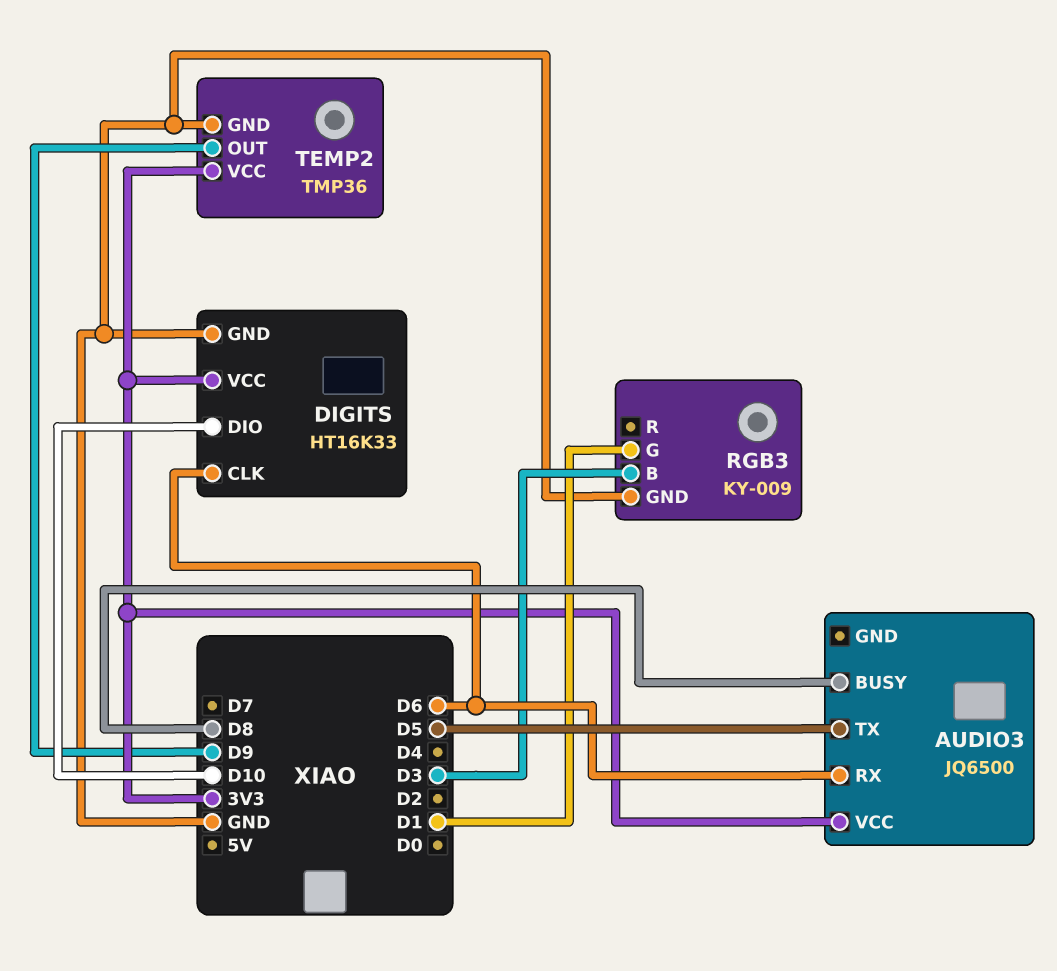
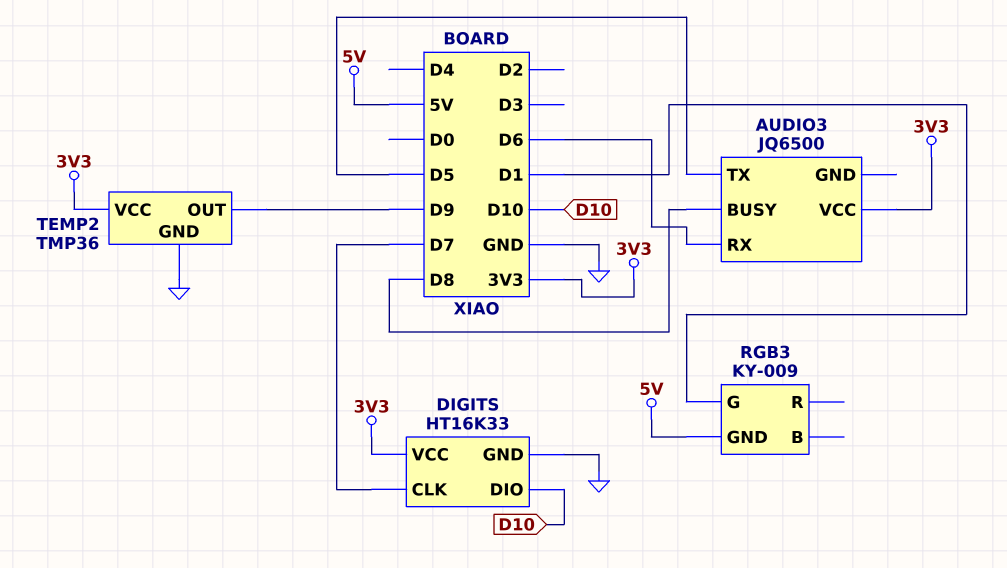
DIGITS pin CLK: D6 -> D7
RGB3 pin B: D3 -> none
RGB3 pin GND: GND -> 5V

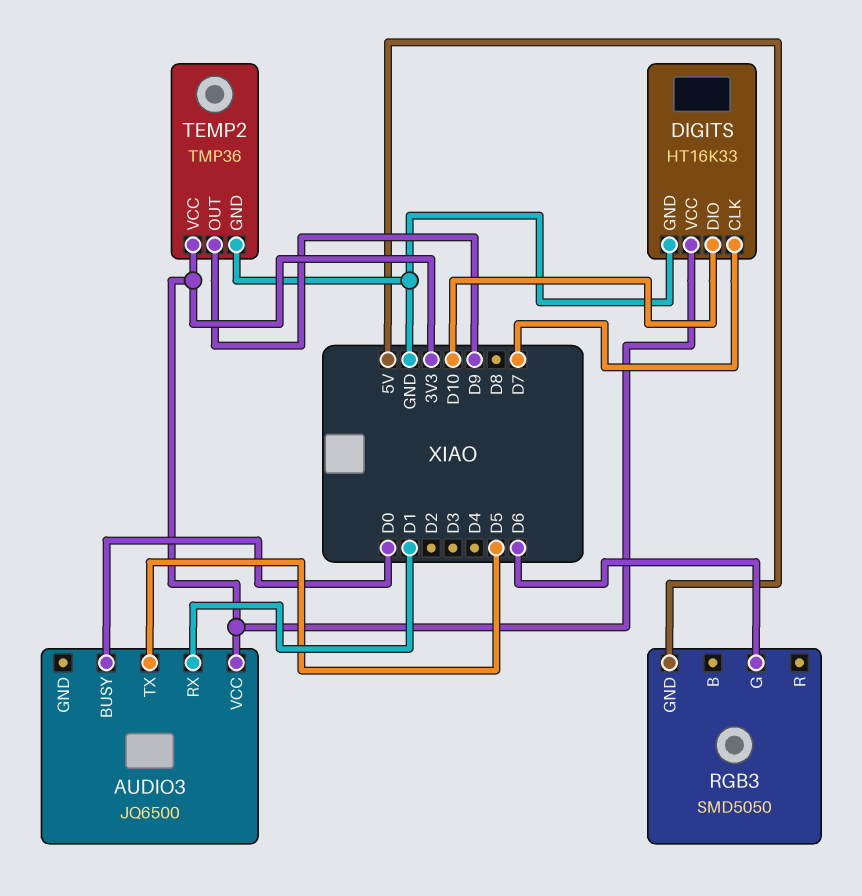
AUDIO3 pin BUSY: D8 -> D0
AUDIO3 pin RX: D6 -> D1
RGB3: KY-009 -> SMD5050
RGB3 pin G: D1 -> D6

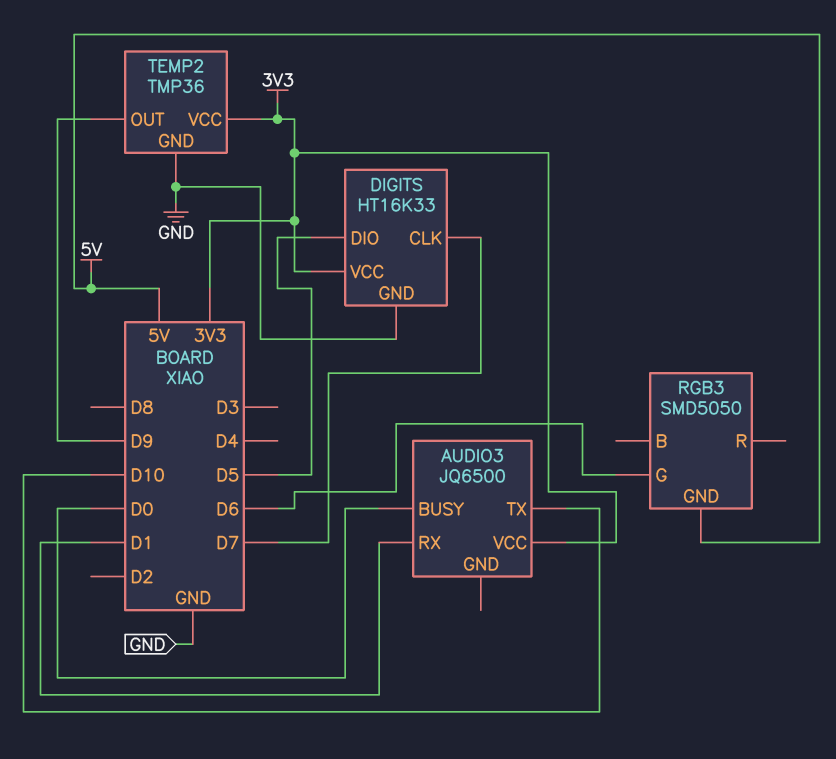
AUDIO3 pin TX: D5 -> D10
DIGITS pin DIO: D10 -> D5

